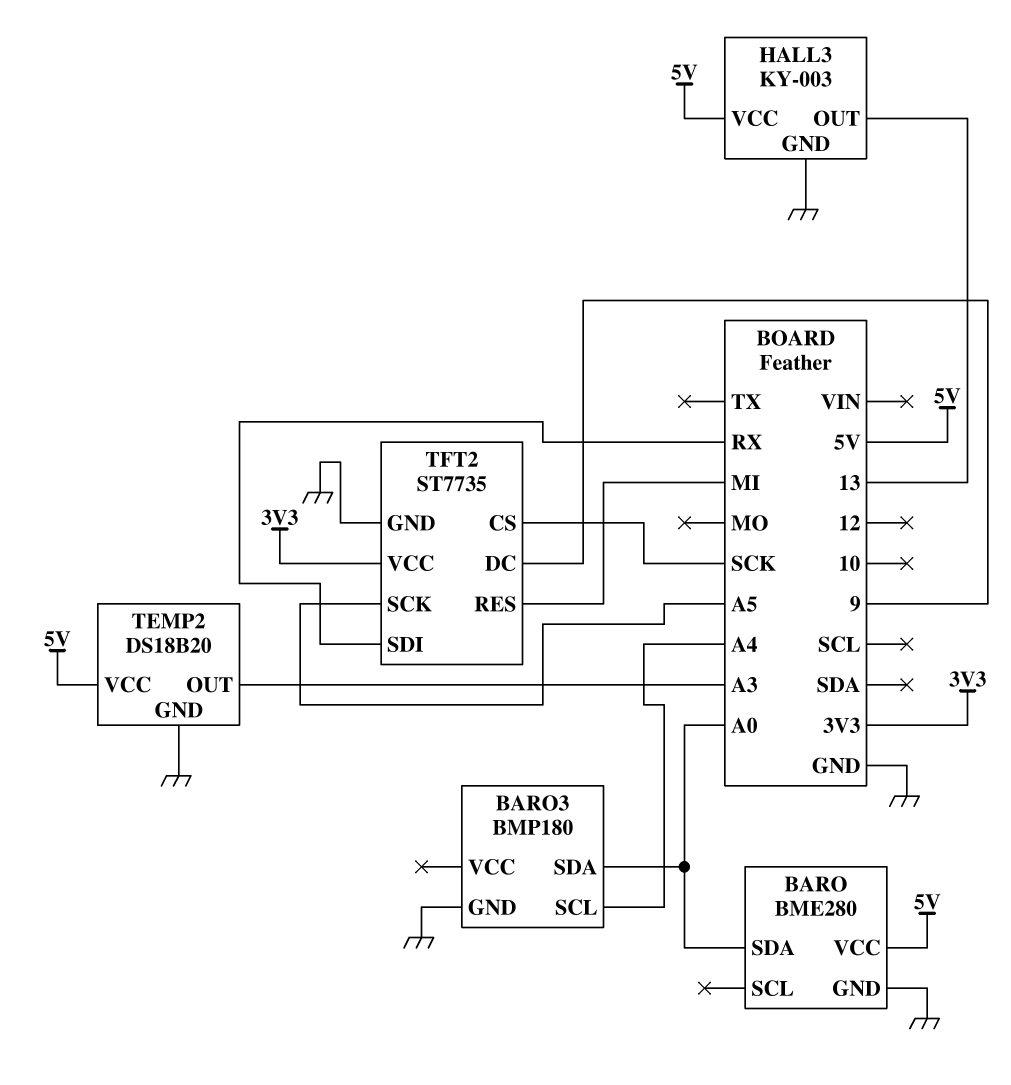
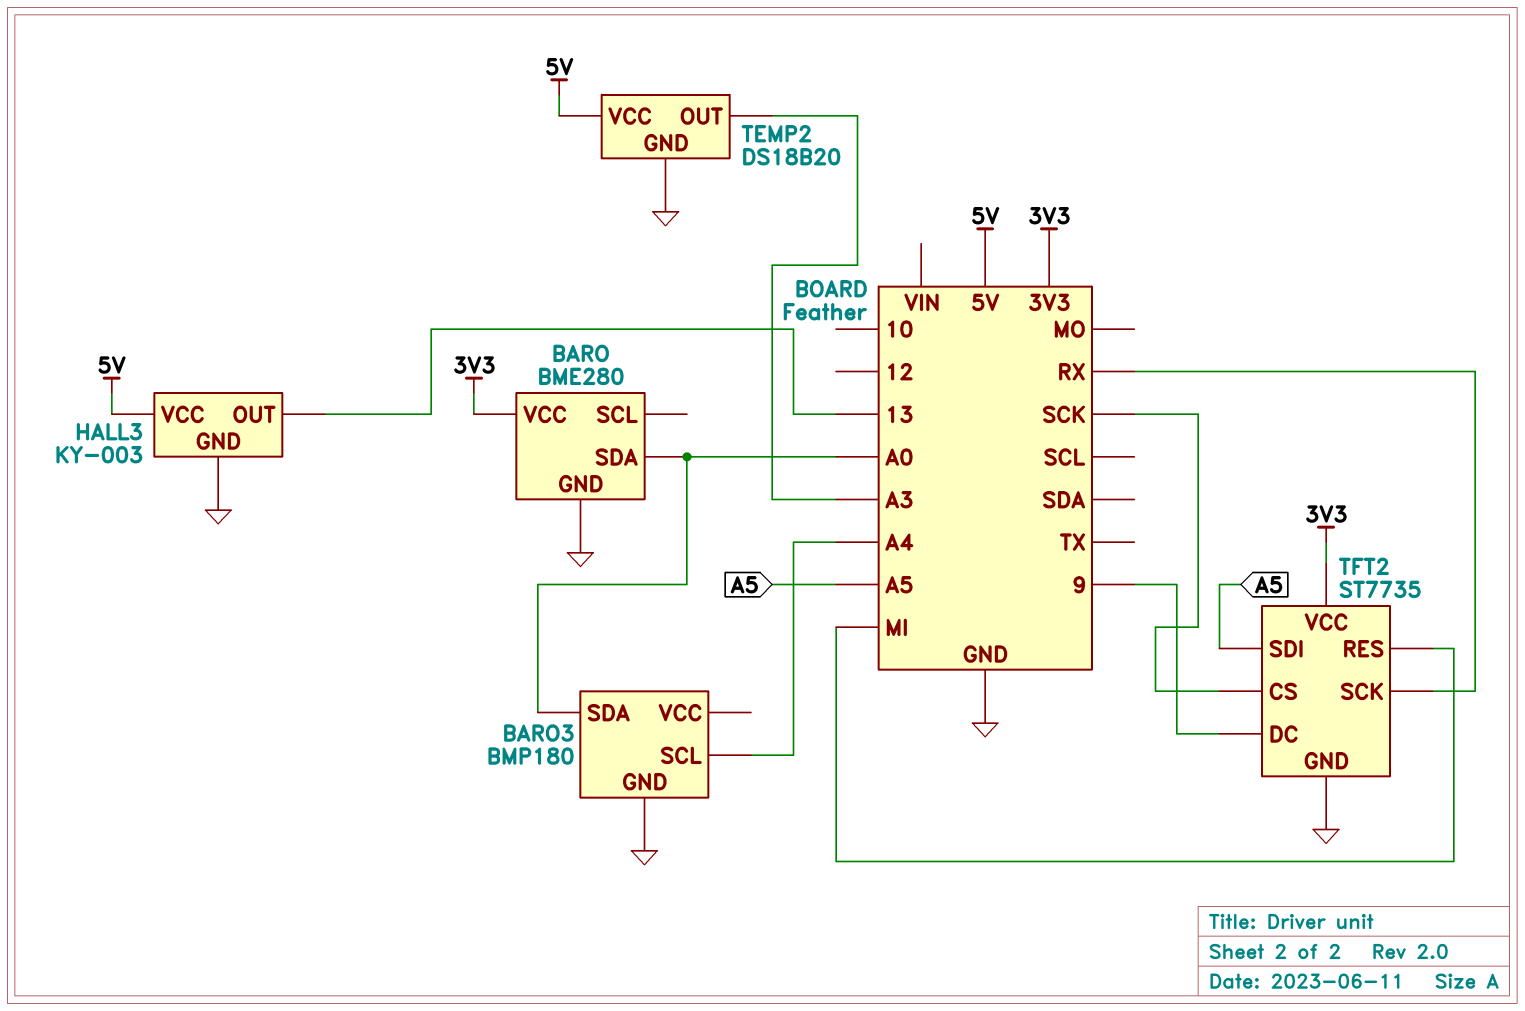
BARO pin VCC: 5V -> 3V3
TFT2 pin SCK: A5 -> RX
TFT2 pin SDI: RX -> A5

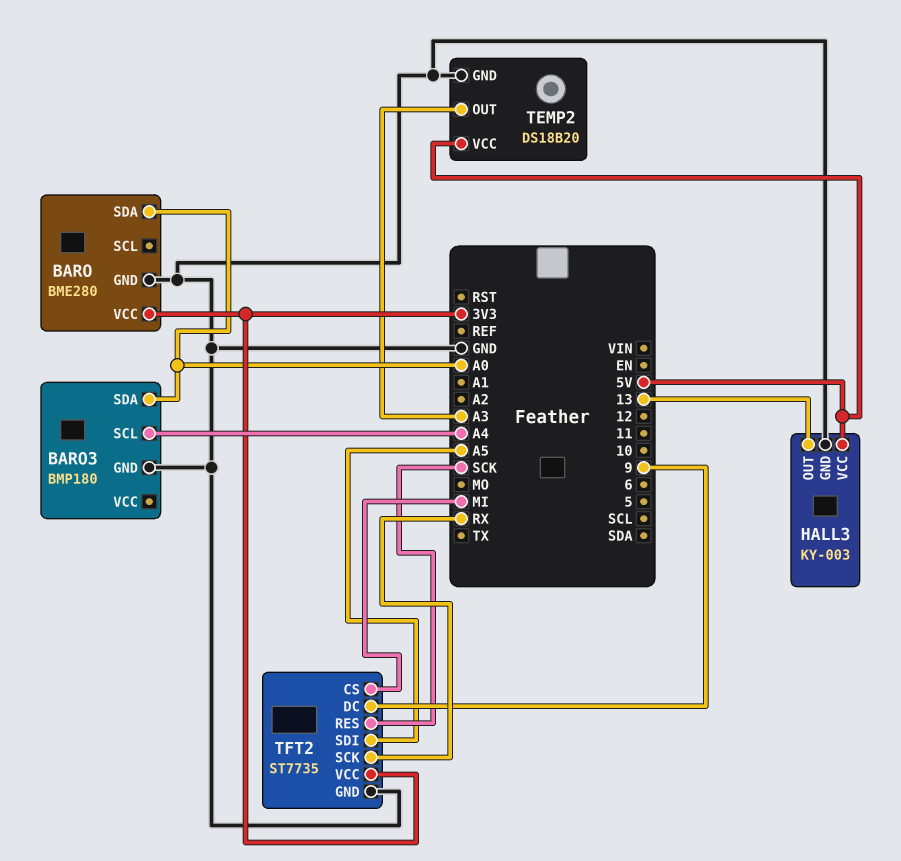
TFT2 pin CS: SCK -> MI
TFT2 pin RES: MI -> SCK

